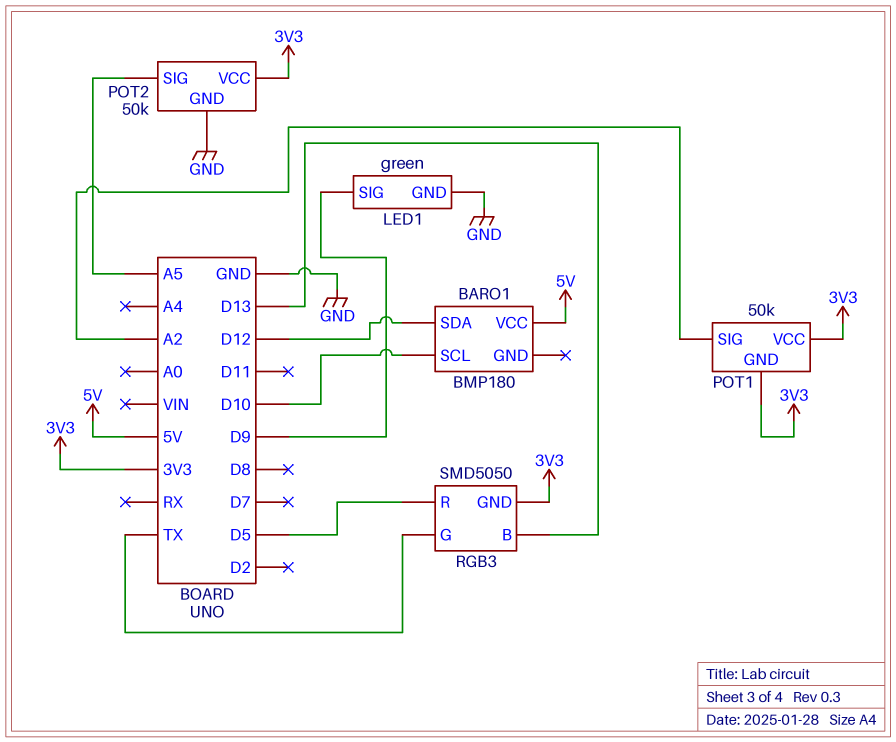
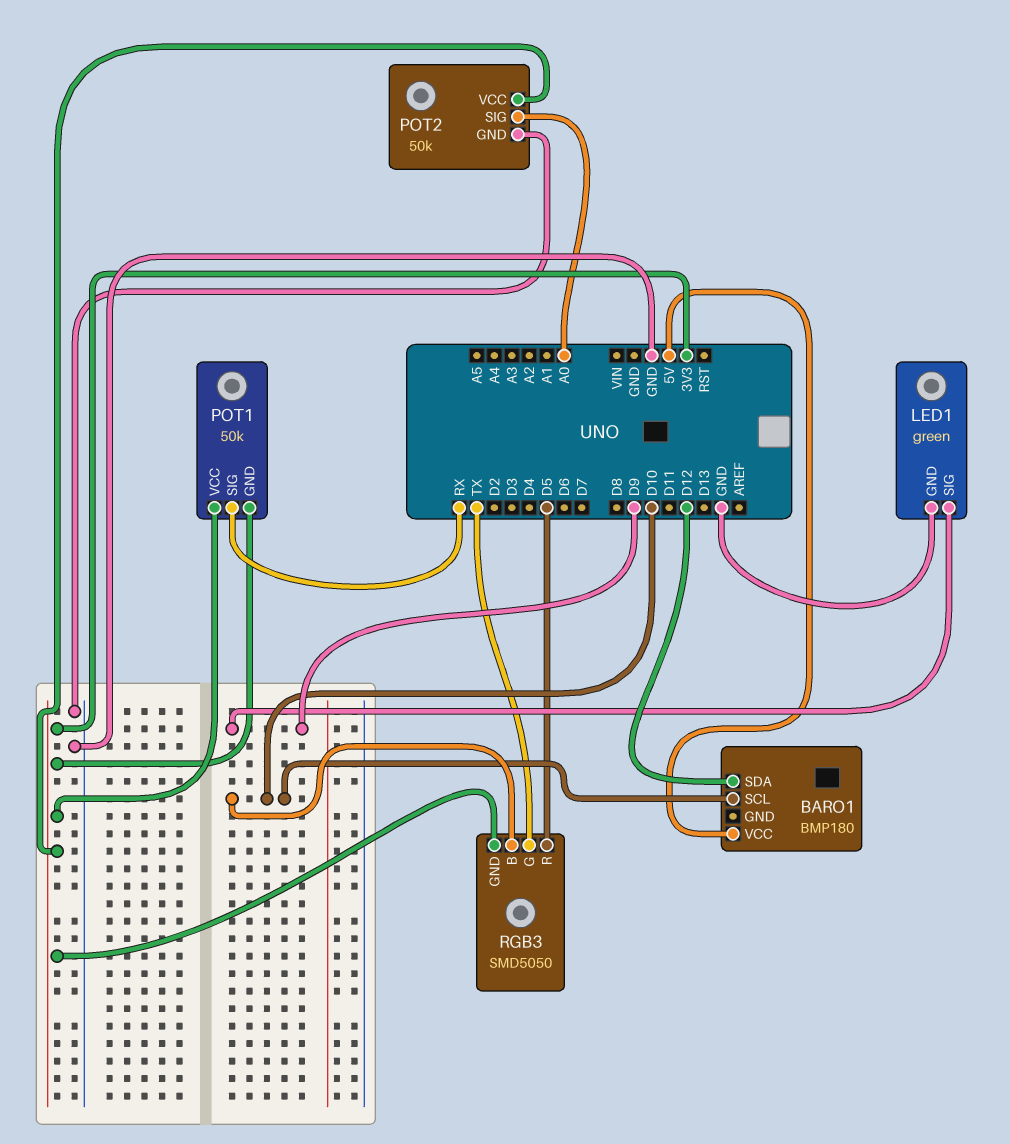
POT1 pin SIG: A2 -> RX
POT2 pin SIG: A5 -> A0
RGB3 pin B: D13 -> D10

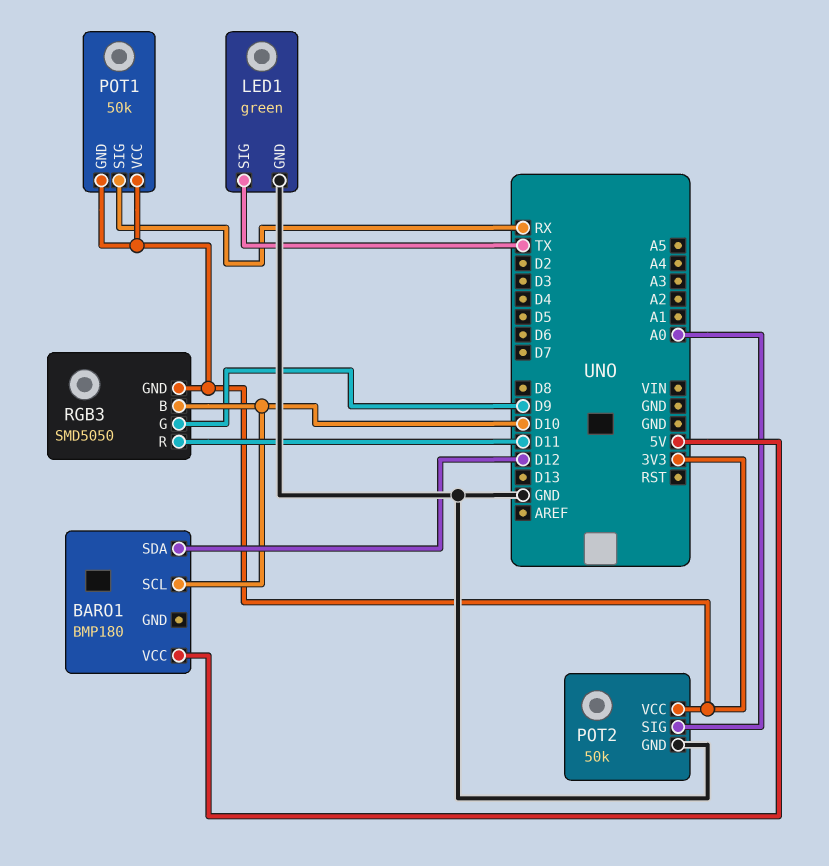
LED1 pin SIG: D9 -> TX
RGB3 pin G: TX -> D9
RGB3 pin R: D5 -> D11

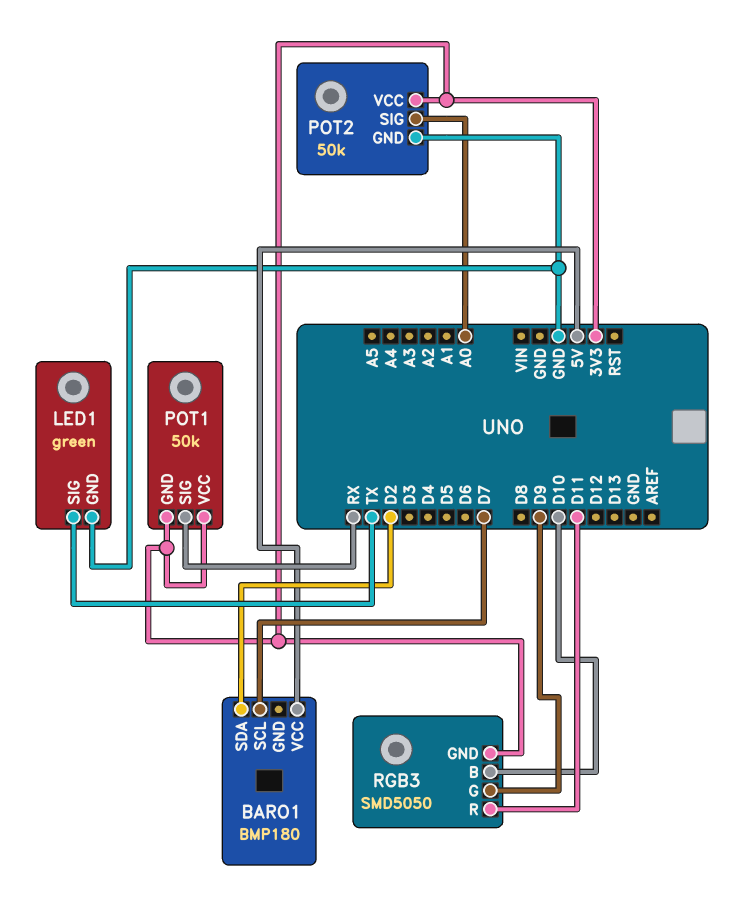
BARO1 pin SCL: D10 -> D7
BARO1 pin SDA: D12 -> D2

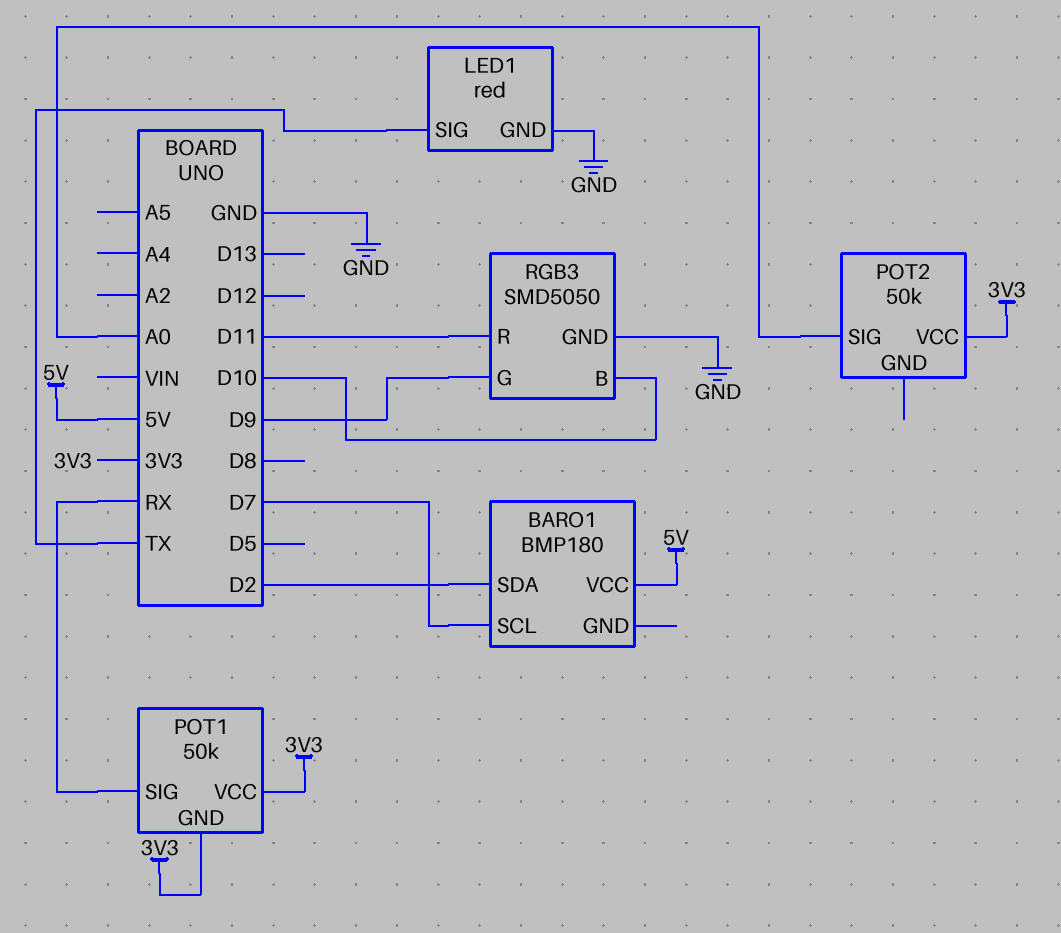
LED1: green -> red
POT2 pin GND: GND -> none
RGB3 pin GND: 3V3 -> GND

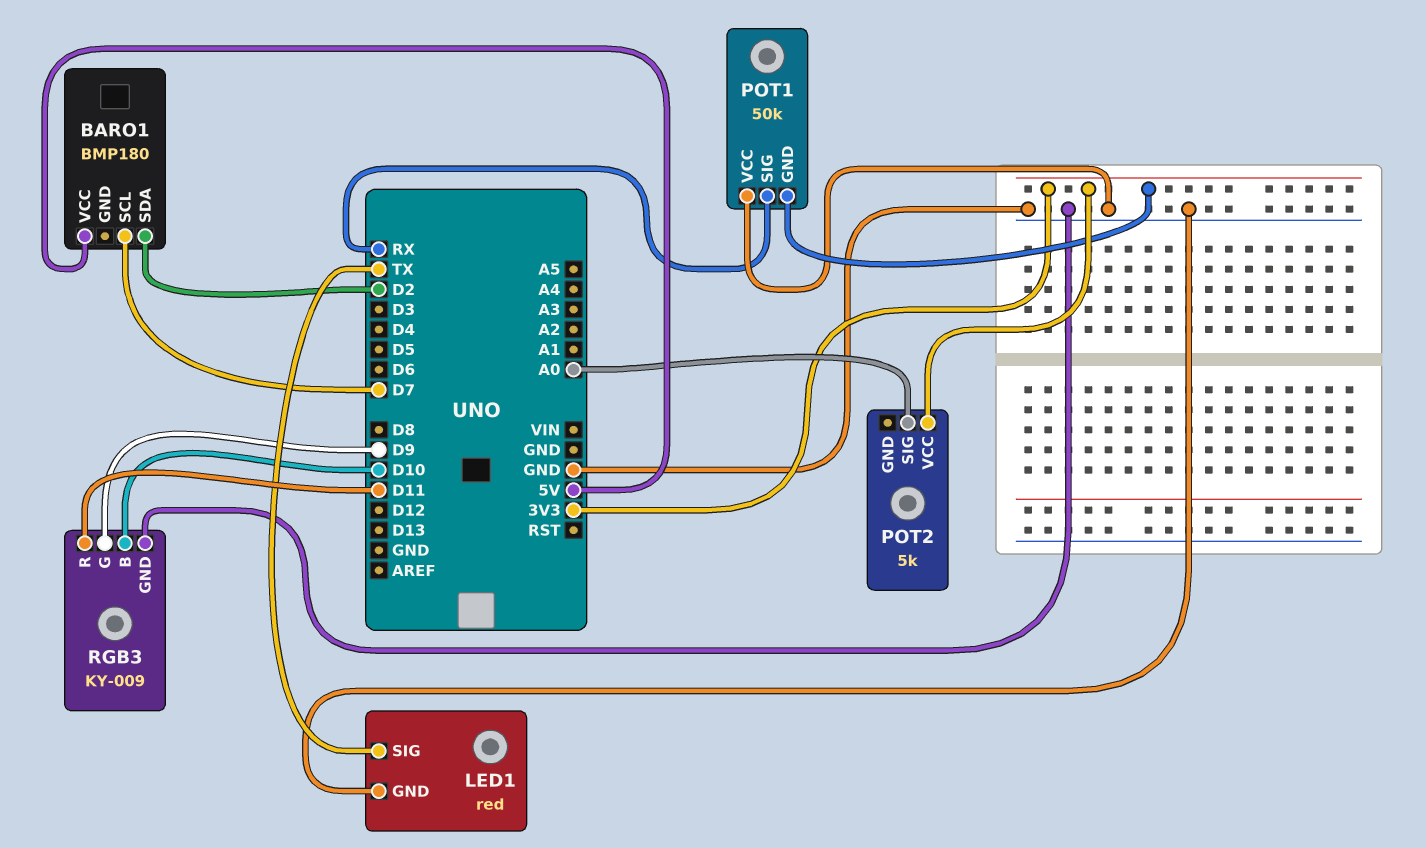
POT1 pin VCC: 3V3 -> GND
POT2: 50k -> 5k
RGB3: SMD5050 -> KY-009

